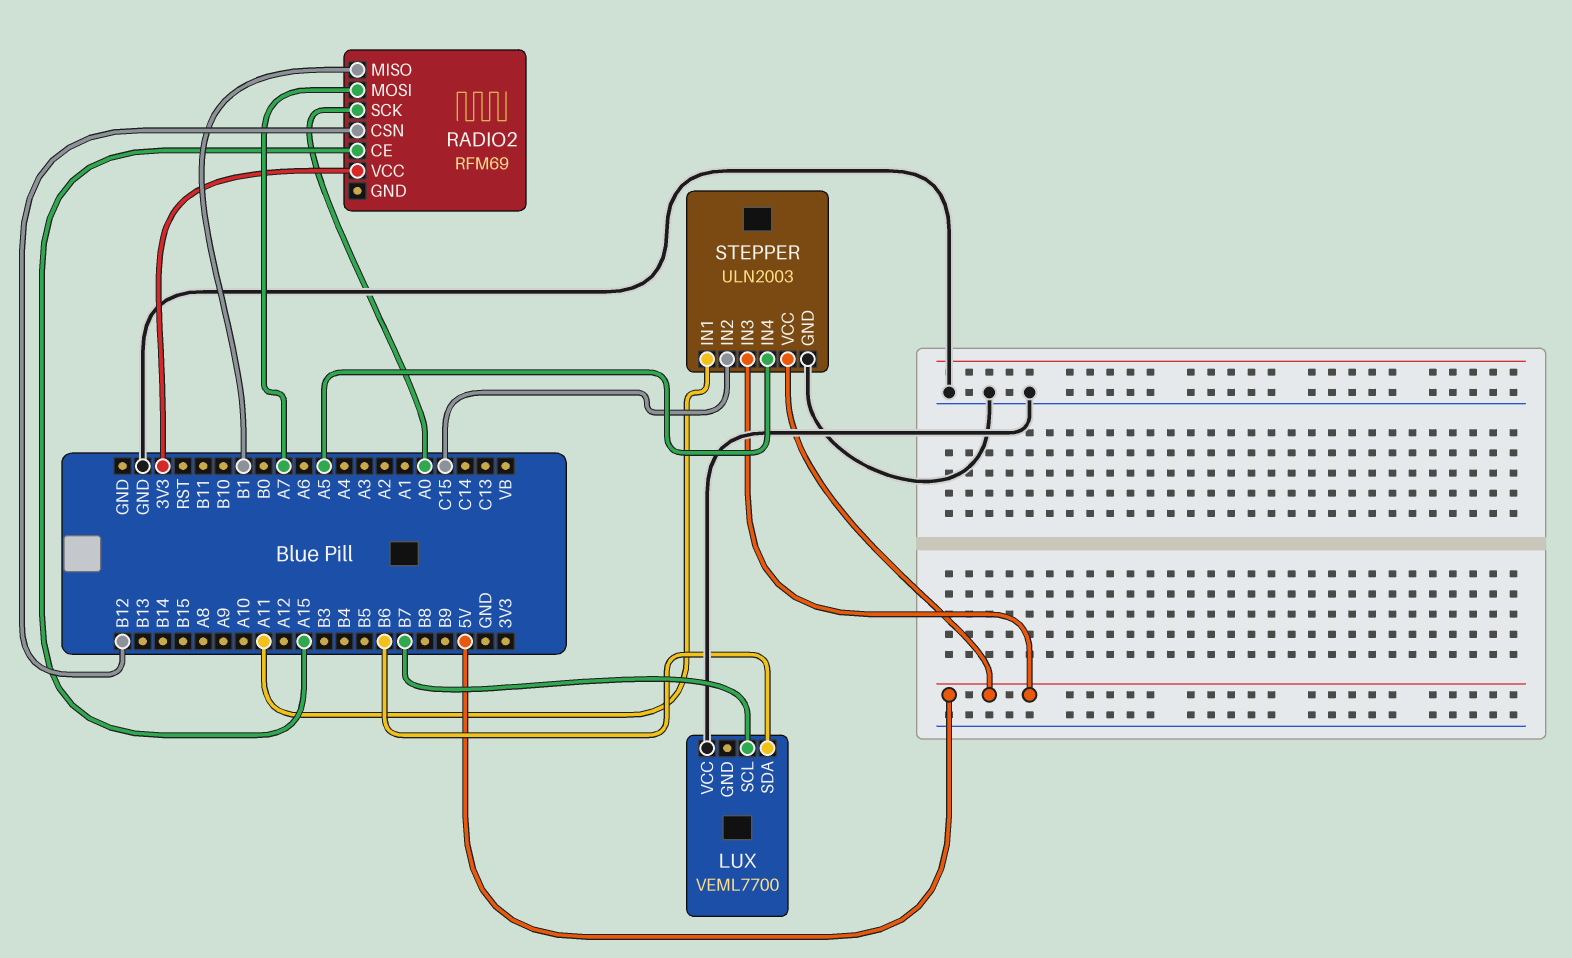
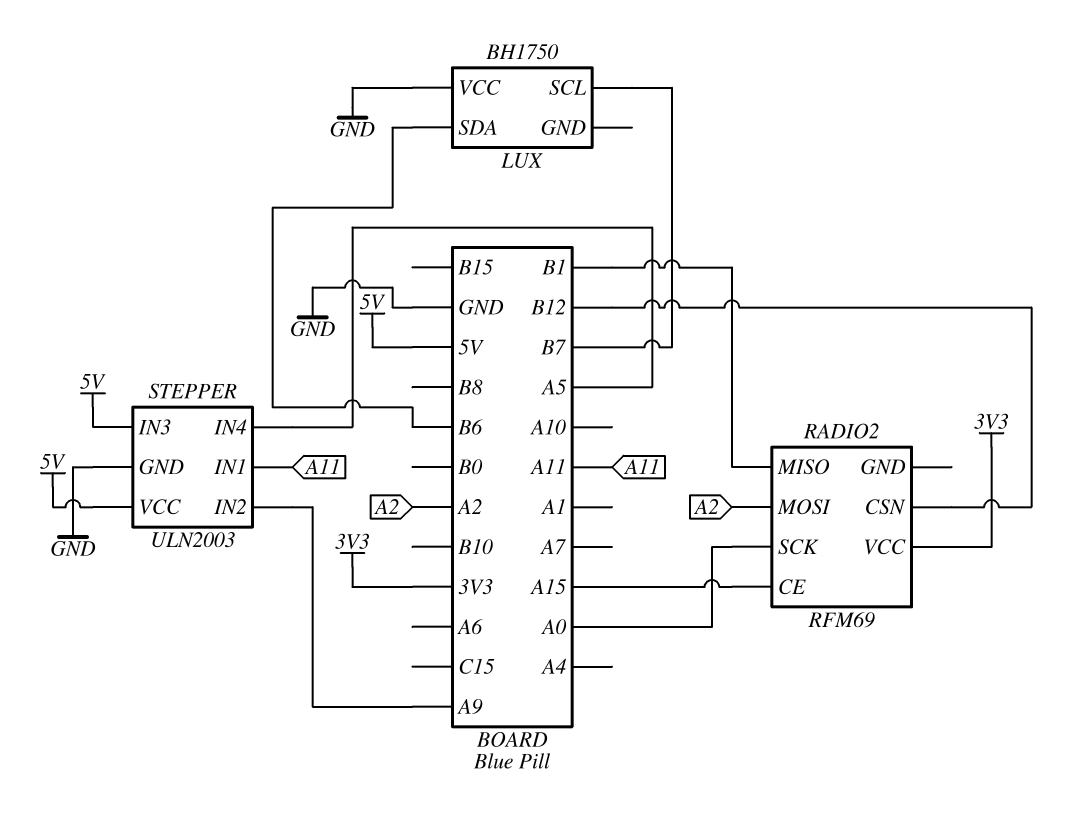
LUX: VEML7700 -> BH1750
RADIO2 pin MOSI: A7 -> A2
STEPPER pin IN2: C15 -> A9

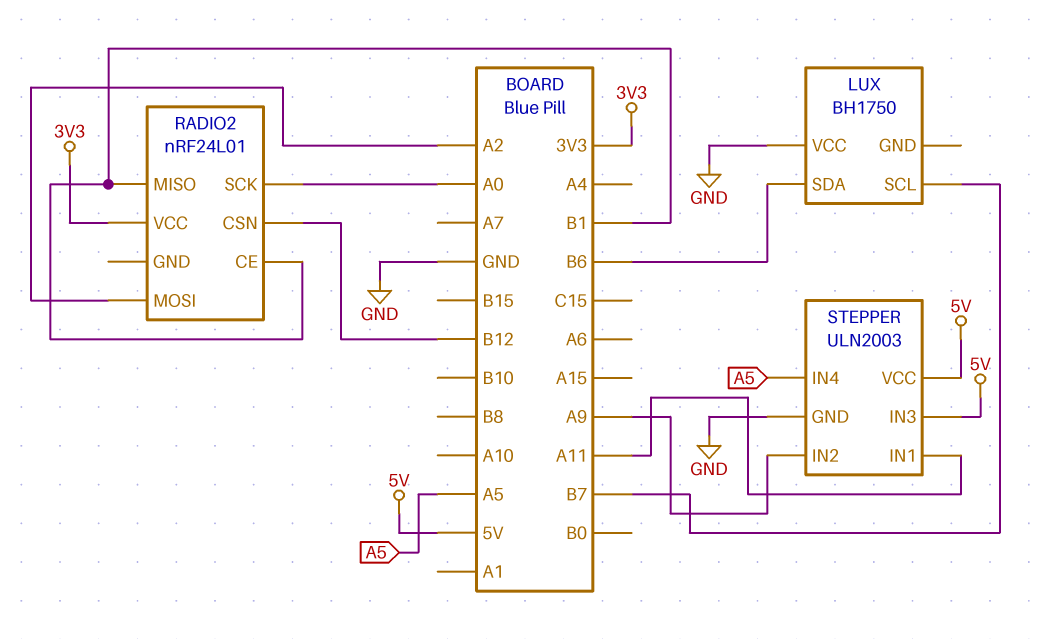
RADIO2: RFM69 -> nRF24L01
RADIO2 pin CE: A15 -> B1

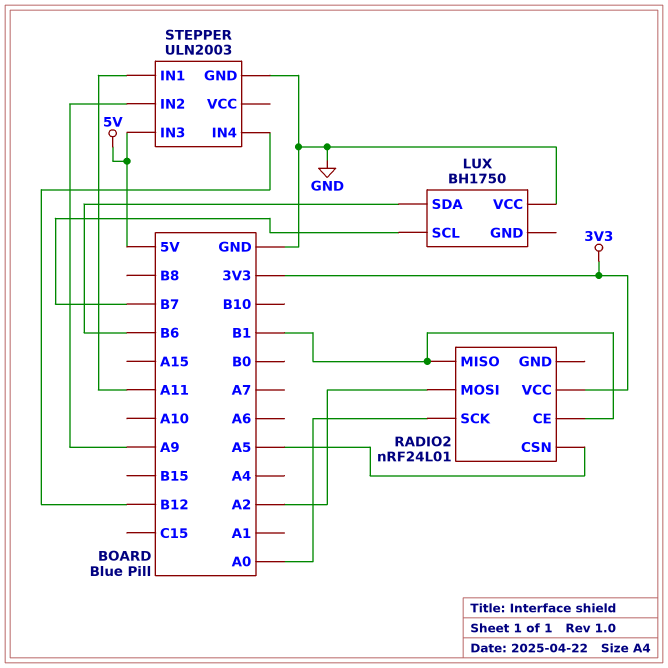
RADIO2 pin CSN: B12 -> A5
STEPPER pin IN4: A5 -> B12
STEPPER pin VCC: 5V -> none

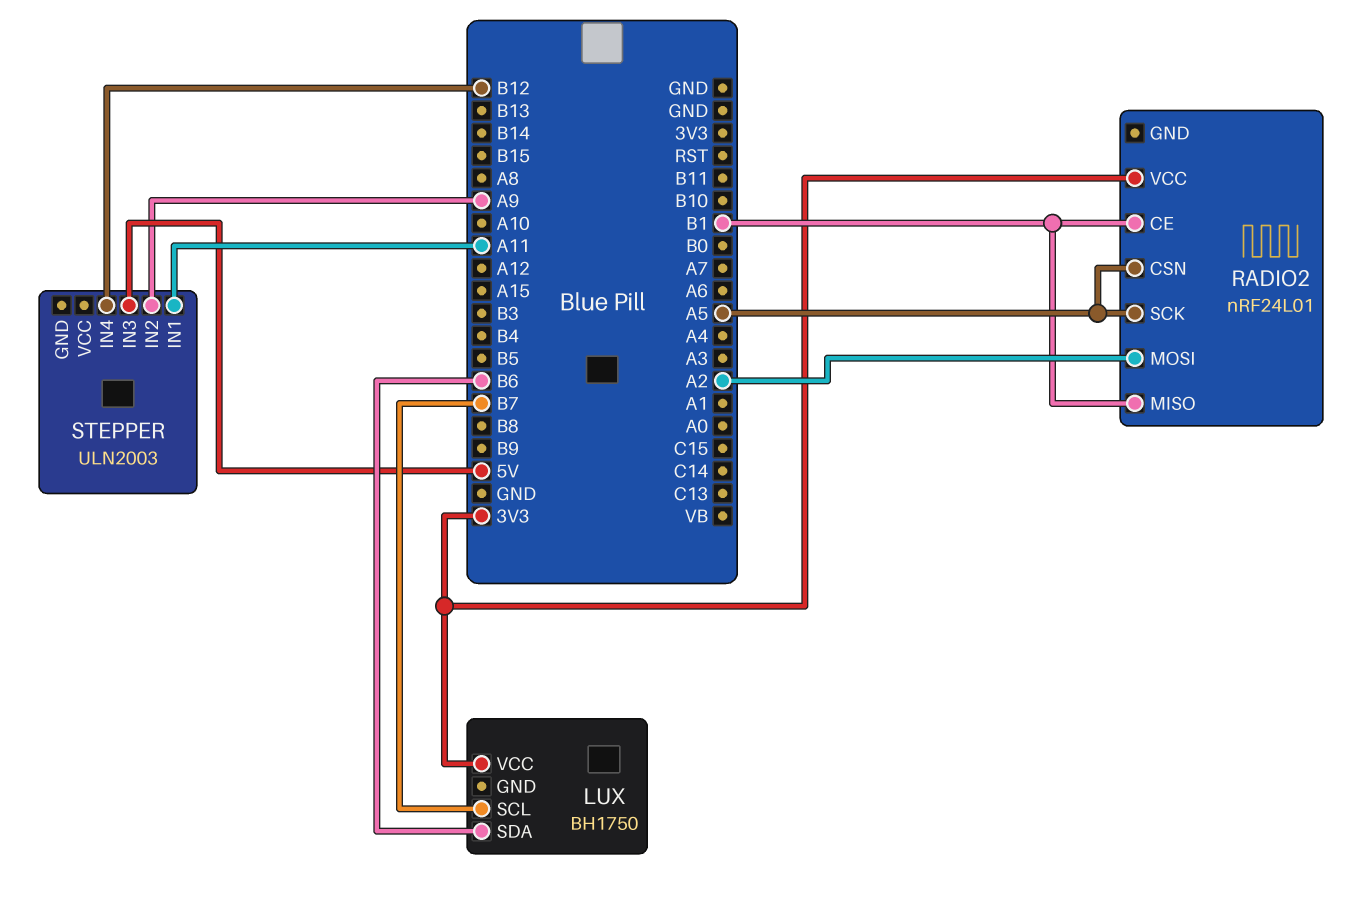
LUX pin VCC: GND -> 3V3
RADIO2 pin SCK: A0 -> A5
STEPPER pin GND: GND -> none

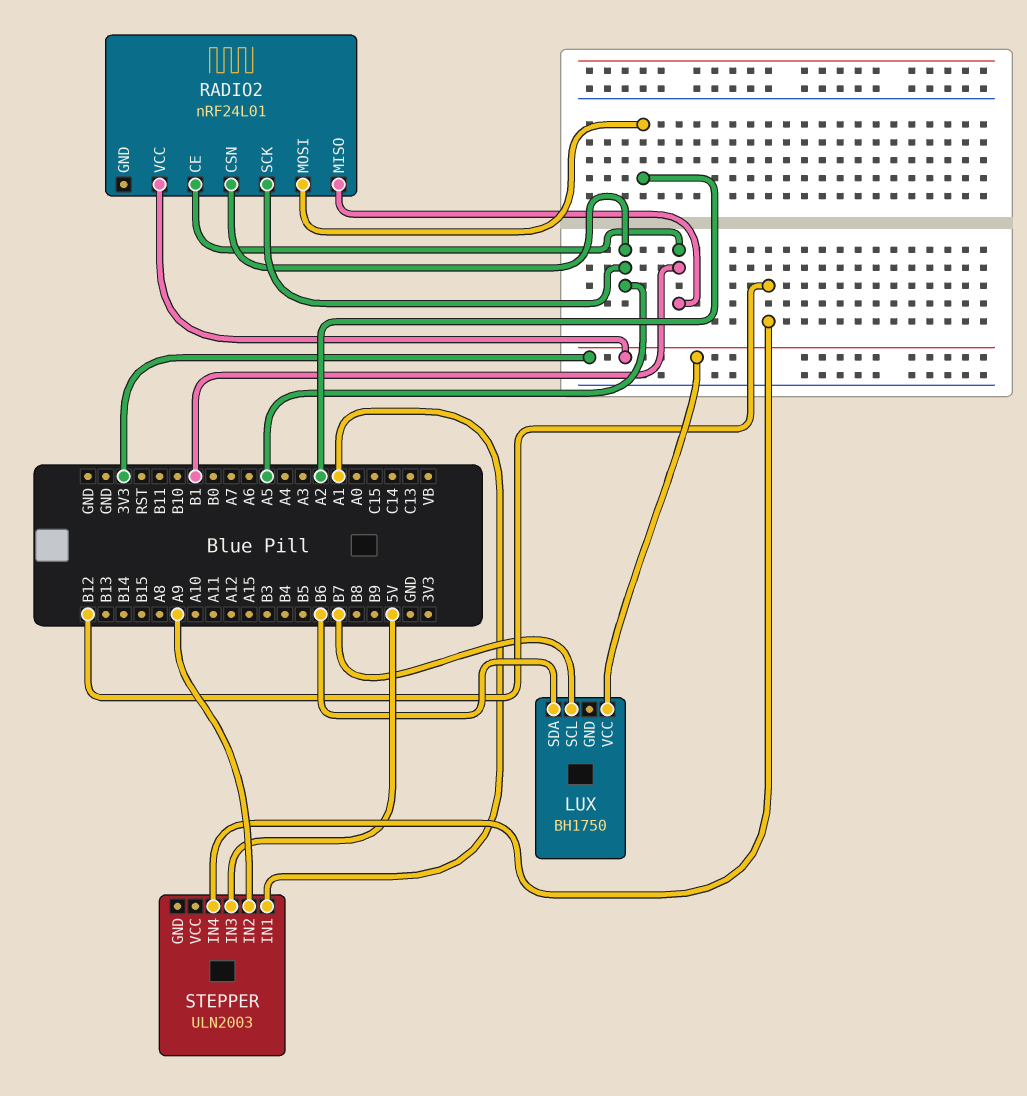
STEPPER pin IN1: A11 -> A1

